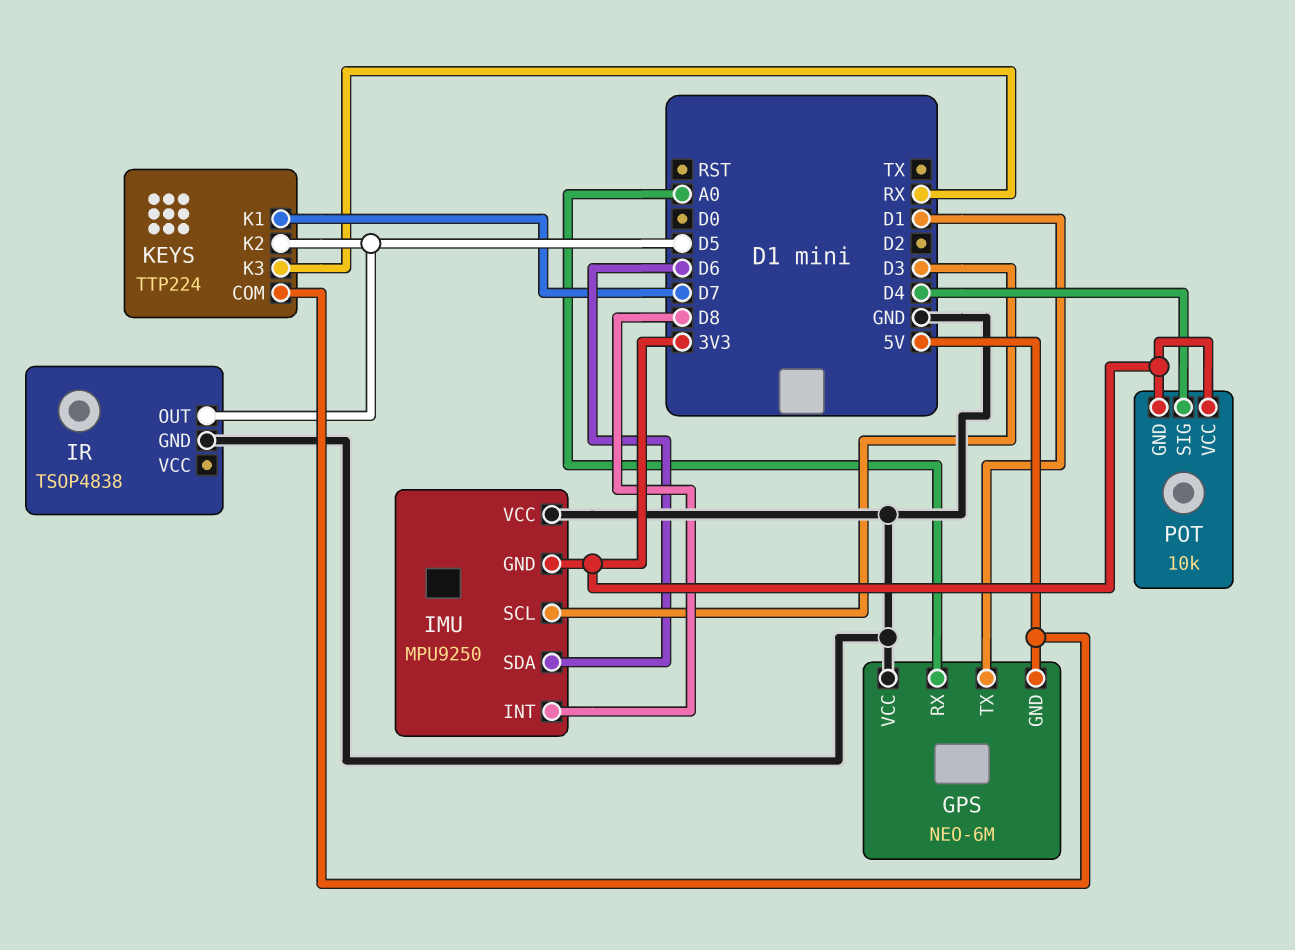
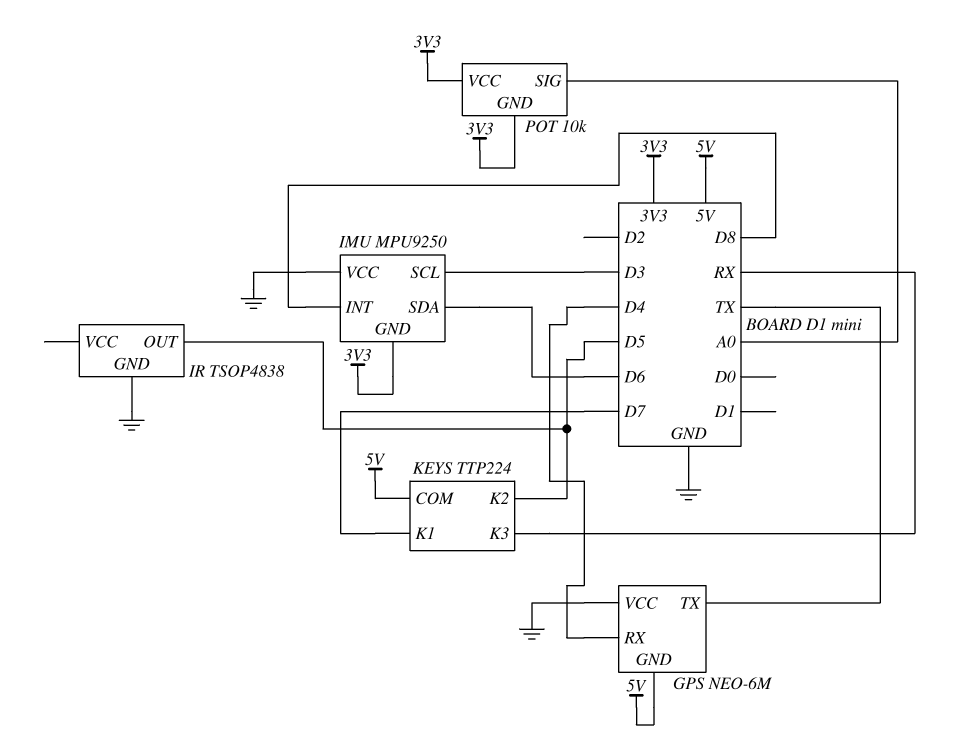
GPS pin RX: A0 -> D4
GPS pin TX: D1 -> TX
POT pin SIG: D4 -> A0

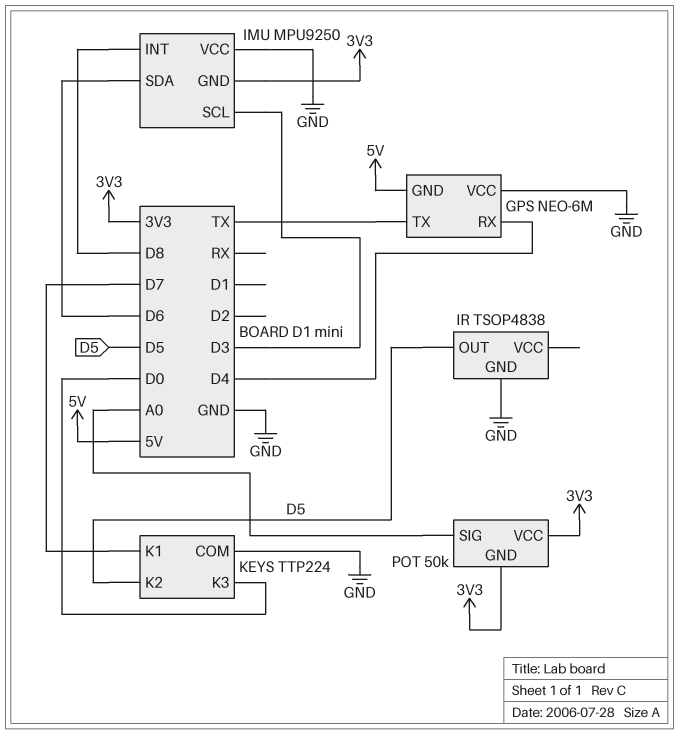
KEYS pin COM: 5V -> GND
KEYS pin K3: RX -> D0
POT: 10k -> 50k

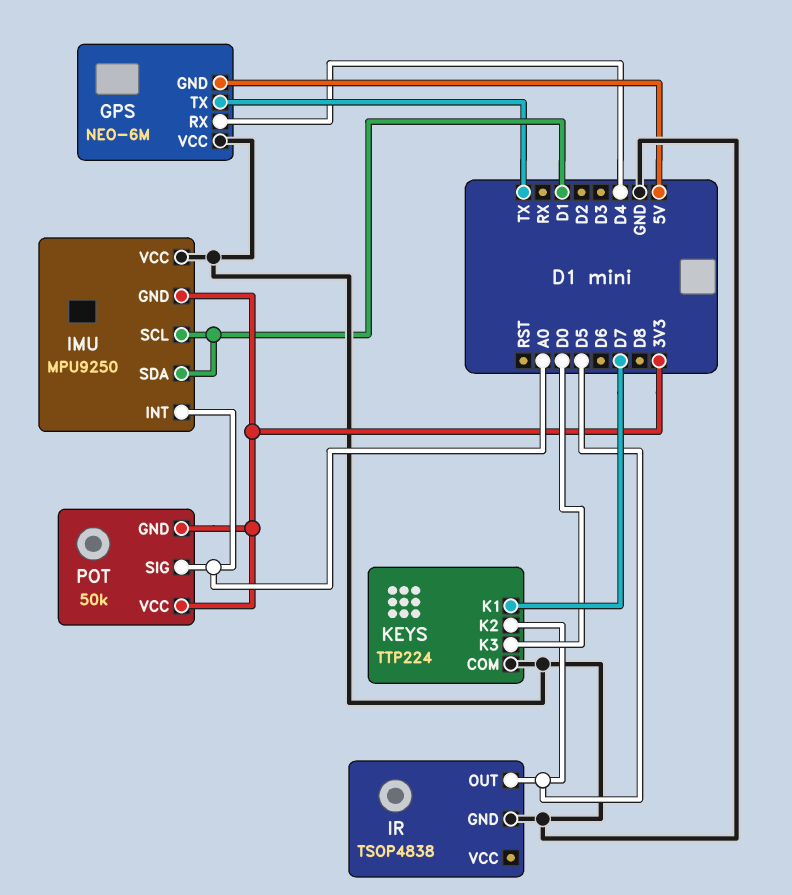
IMU pin INT: D8 -> A0
IMU pin SCL: D3 -> D1
IMU pin SDA: D6 -> D1

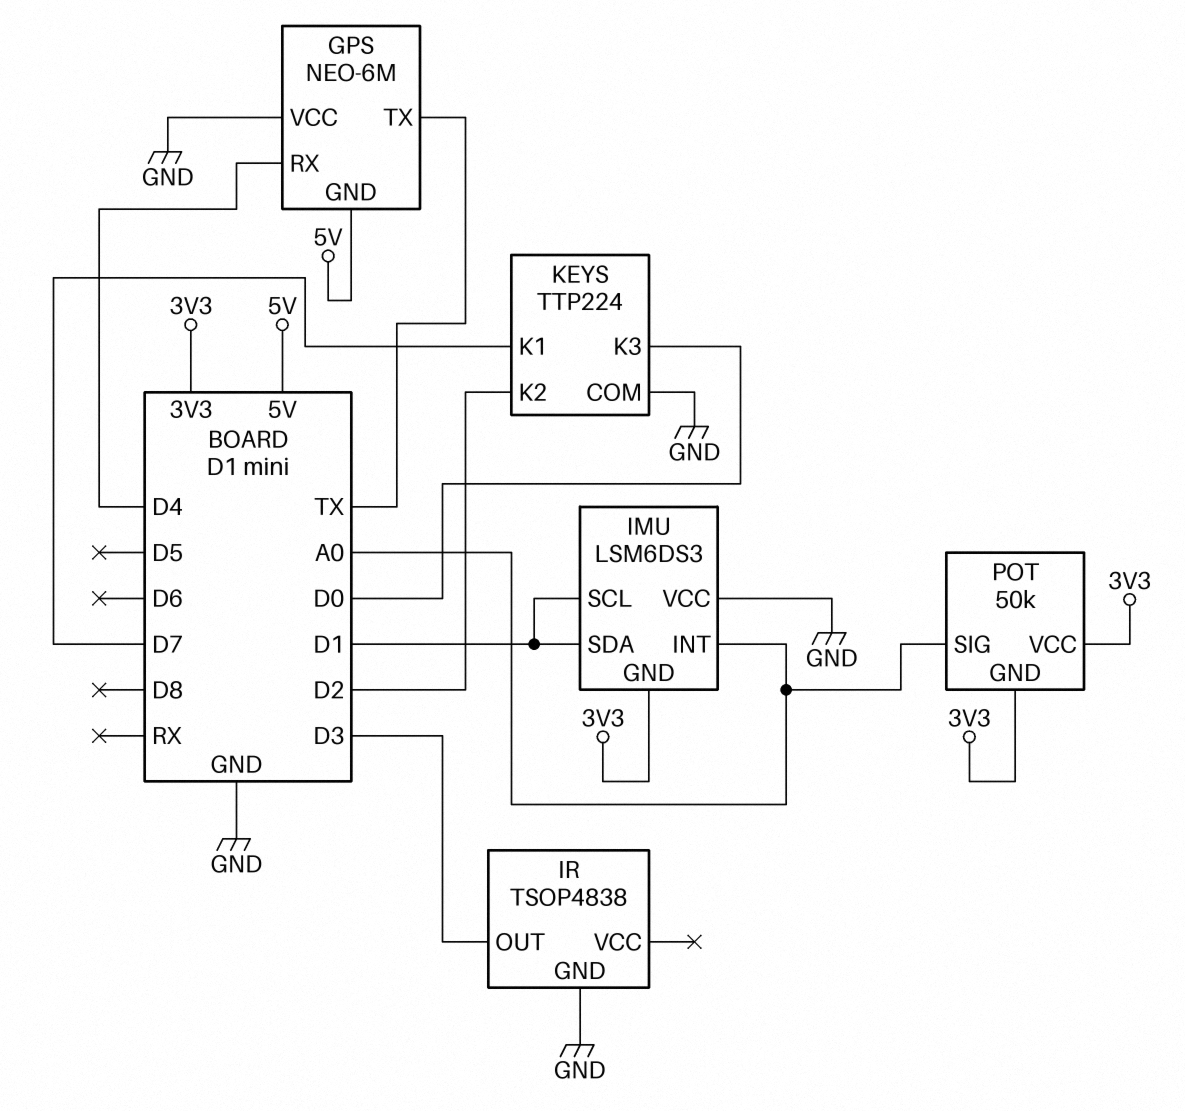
IMU: MPU9250 -> LSM6DS3
IR pin OUT: D5 -> D3
KEYS pin K2: D5 -> D2

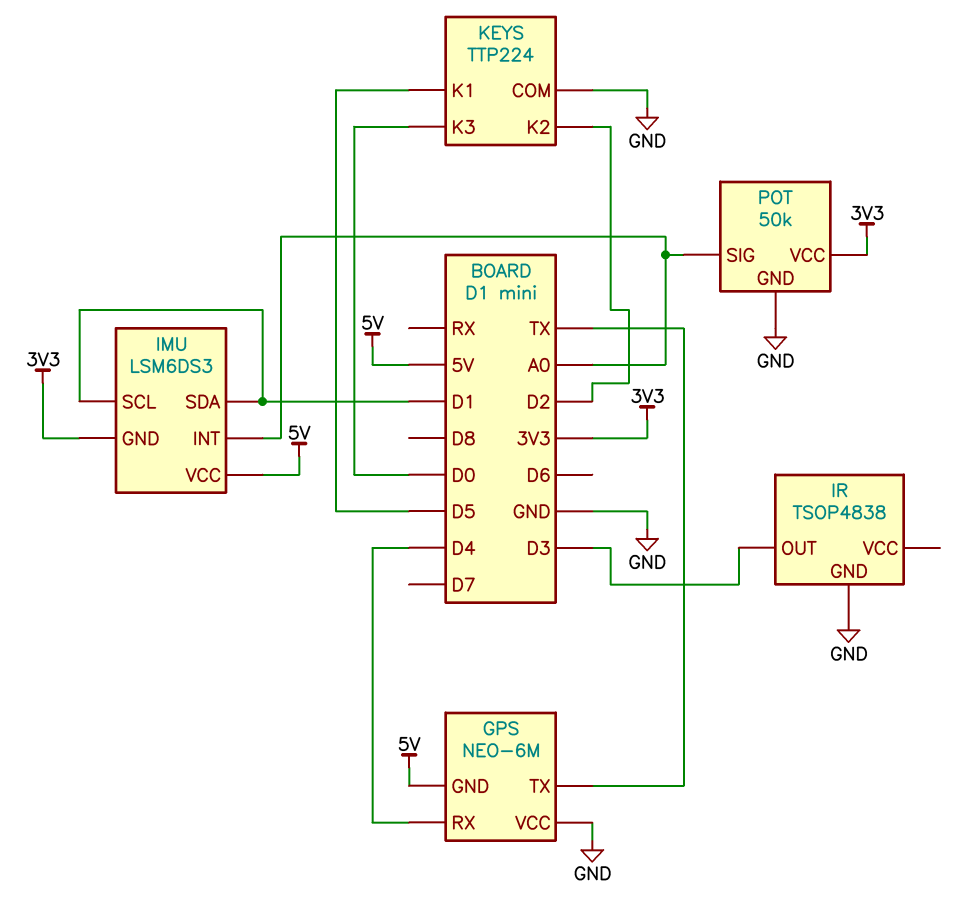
IMU pin VCC: GND -> 5V
KEYS pin K1: D7 -> D5
POT pin GND: 3V3 -> GND

